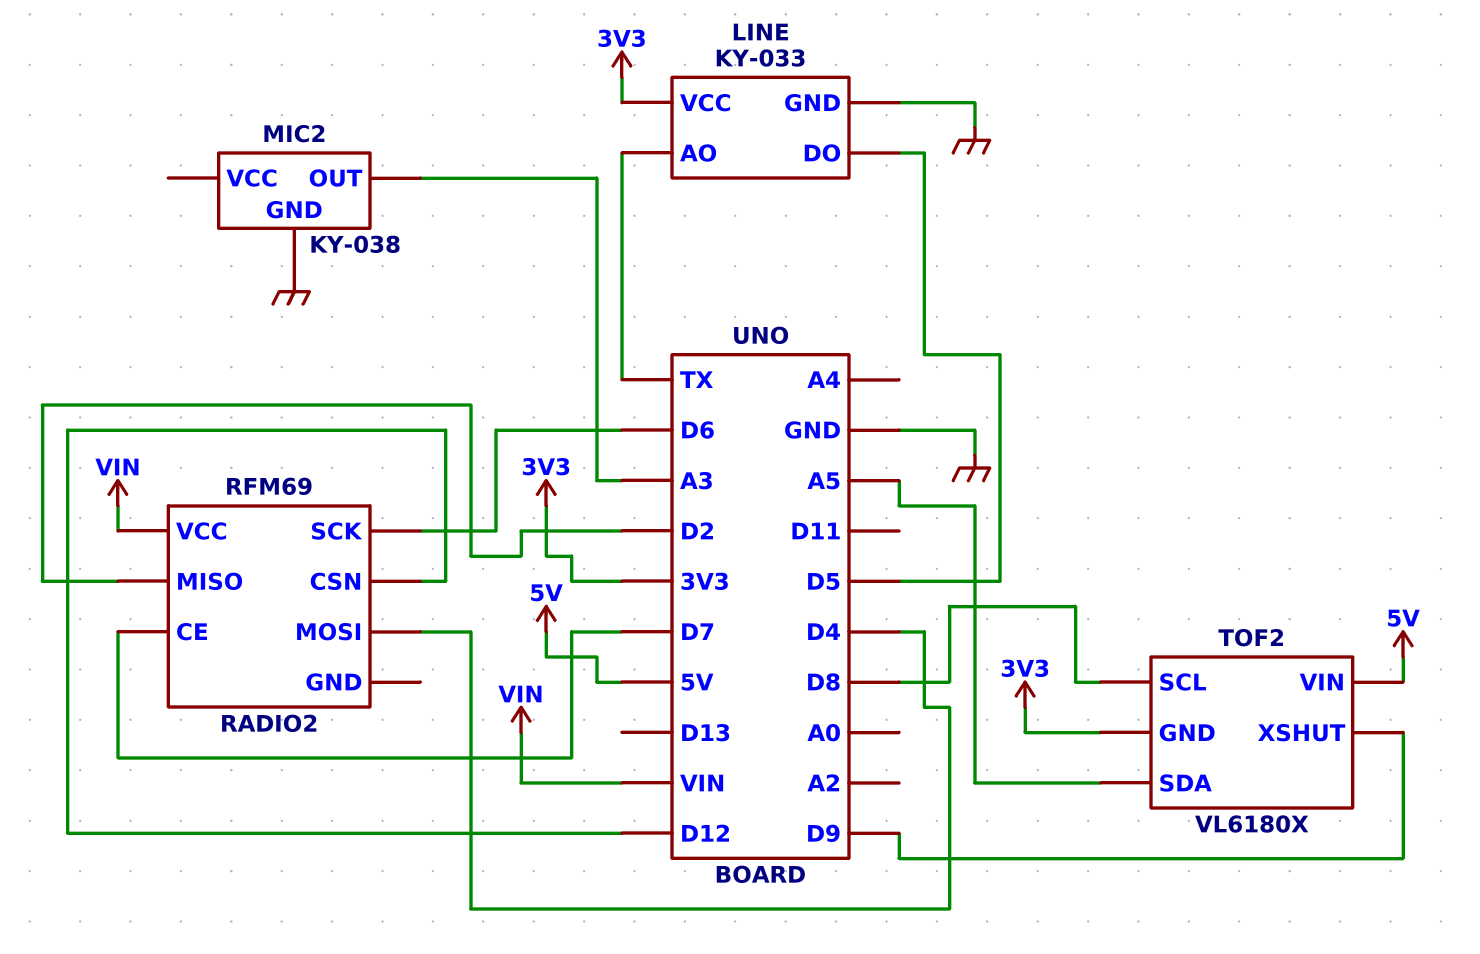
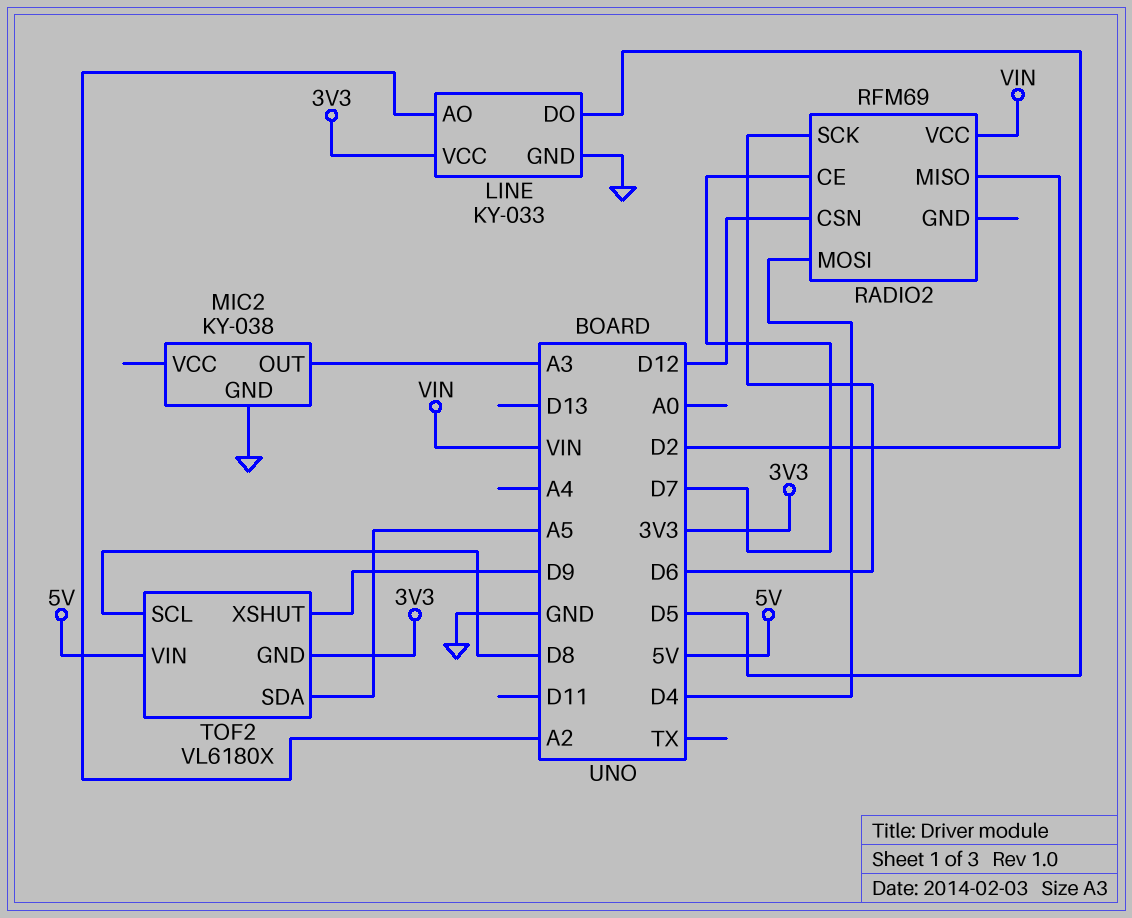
LINE pin AO: TX -> A2

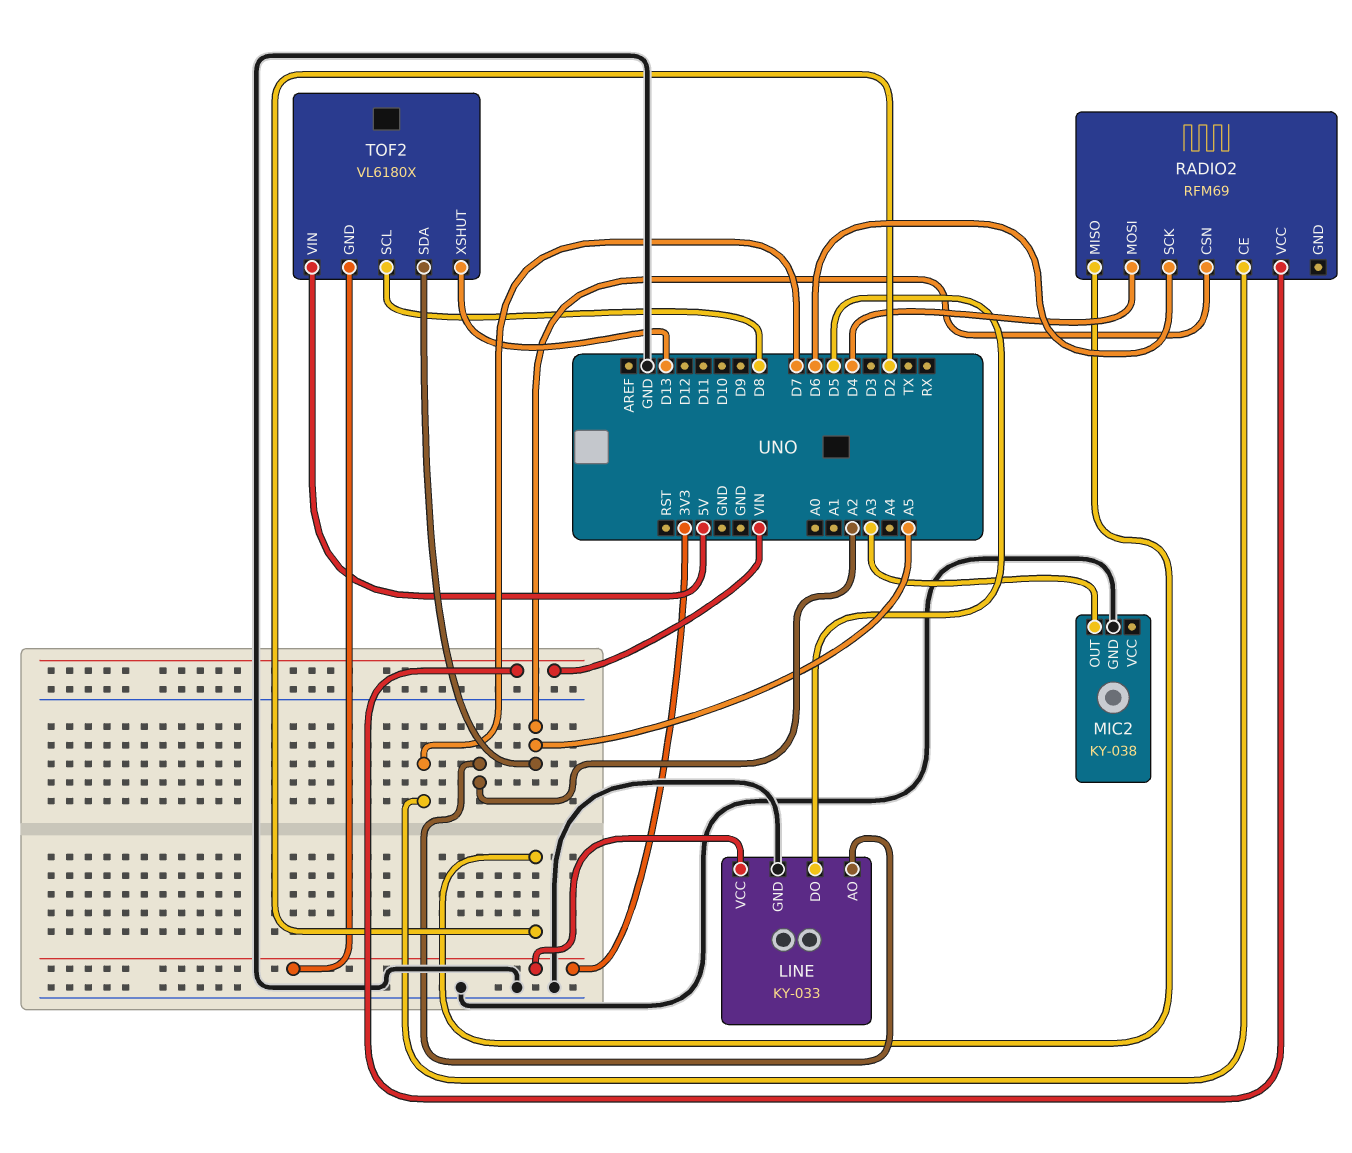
RADIO2 pin CSN: D12 -> A5
TOF2 pin XSHUT: D9 -> D13

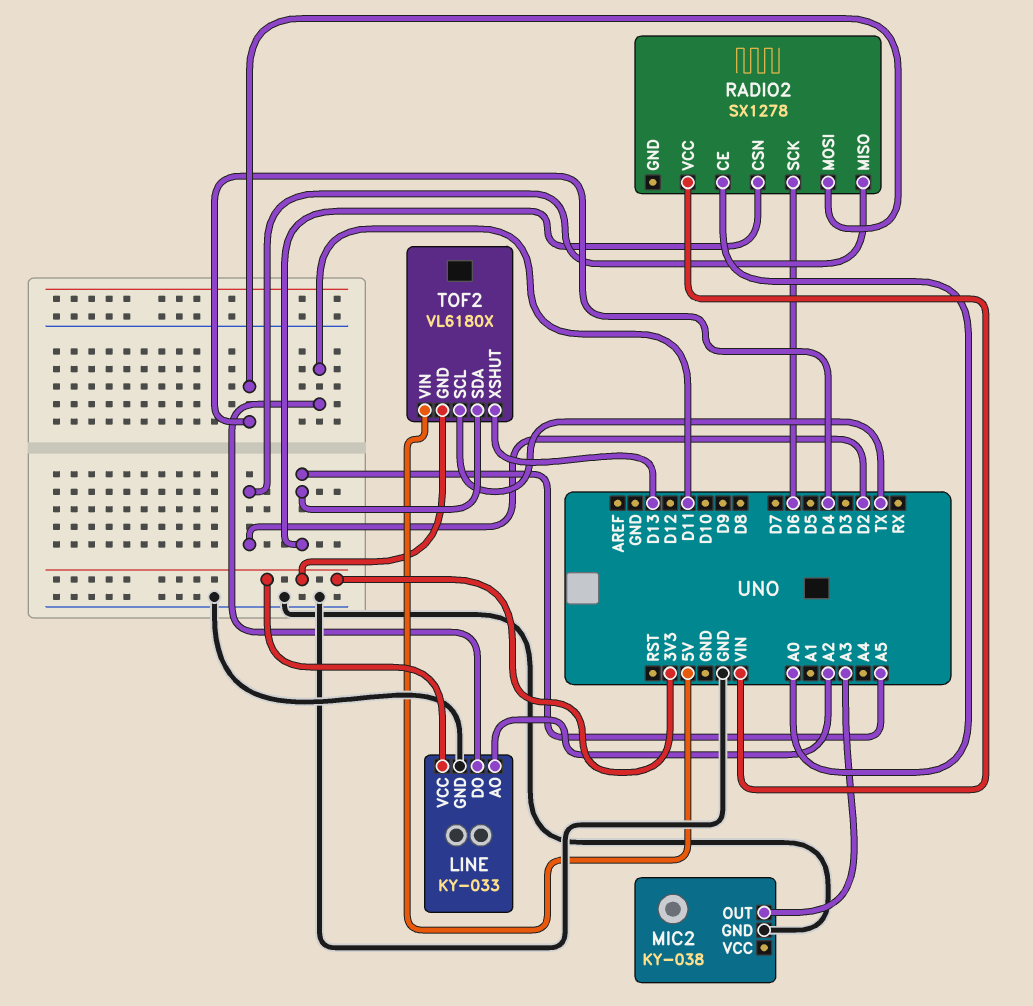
LINE pin DO: D5 -> D11
RADIO2: RFM69 -> SX1278
RADIO2 pin CE: D7 -> A0
TOF2 pin SCL: D8 -> TX

